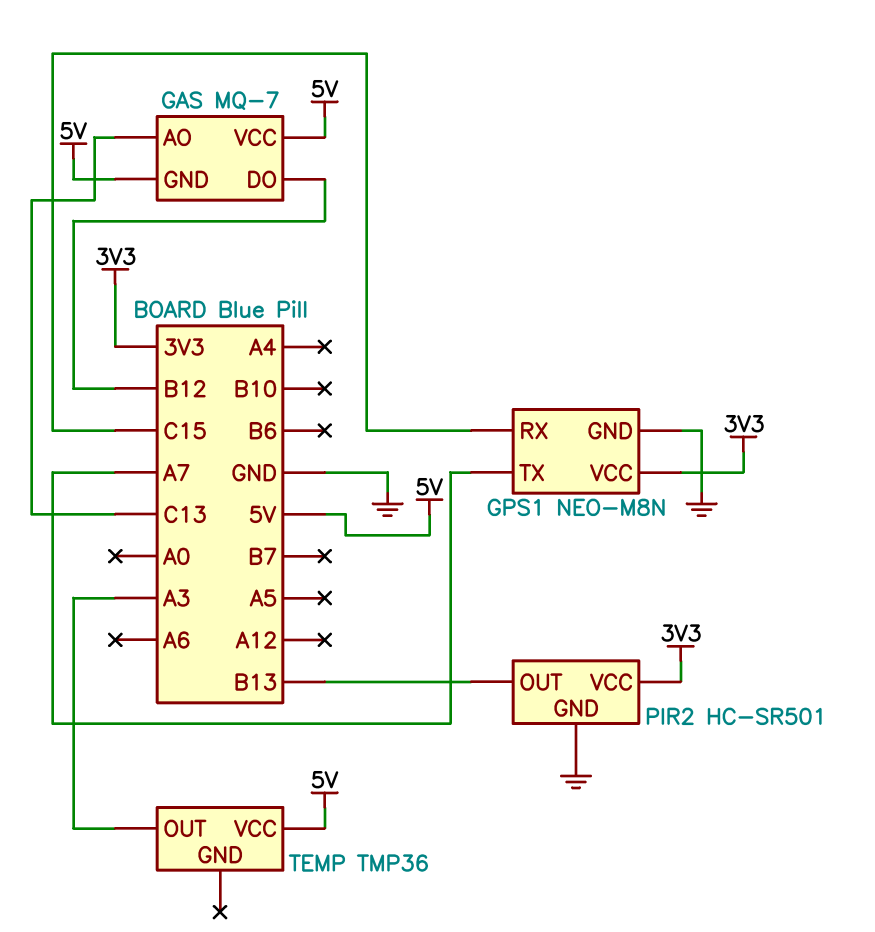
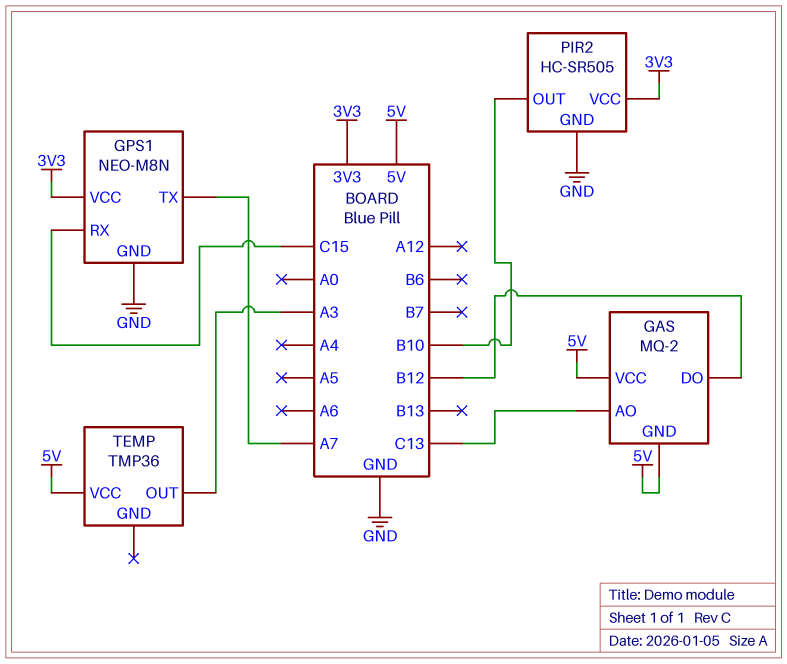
GAS: MQ-7 -> MQ-2
PIR2: HC-SR501 -> HC-SR505
PIR2 pin OUT: B13 -> B10

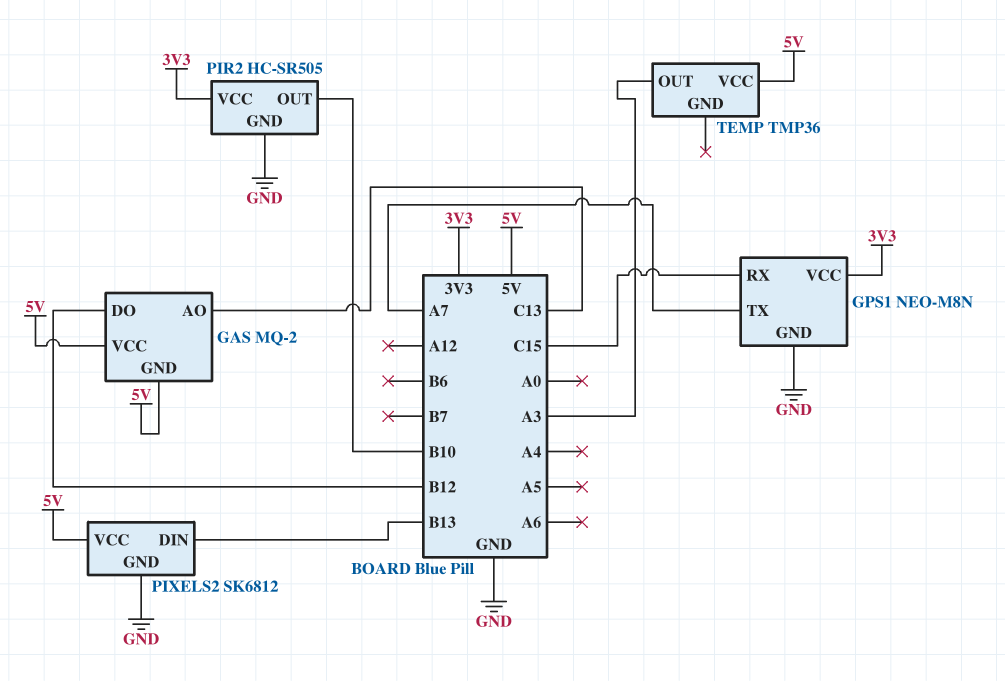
PIXELS2: none -> SK6812
PIXELS2 pin DIN: none -> B13
PIXELS2 pin GND: none -> GND
PIXELS2 pin VCC: none -> 5V

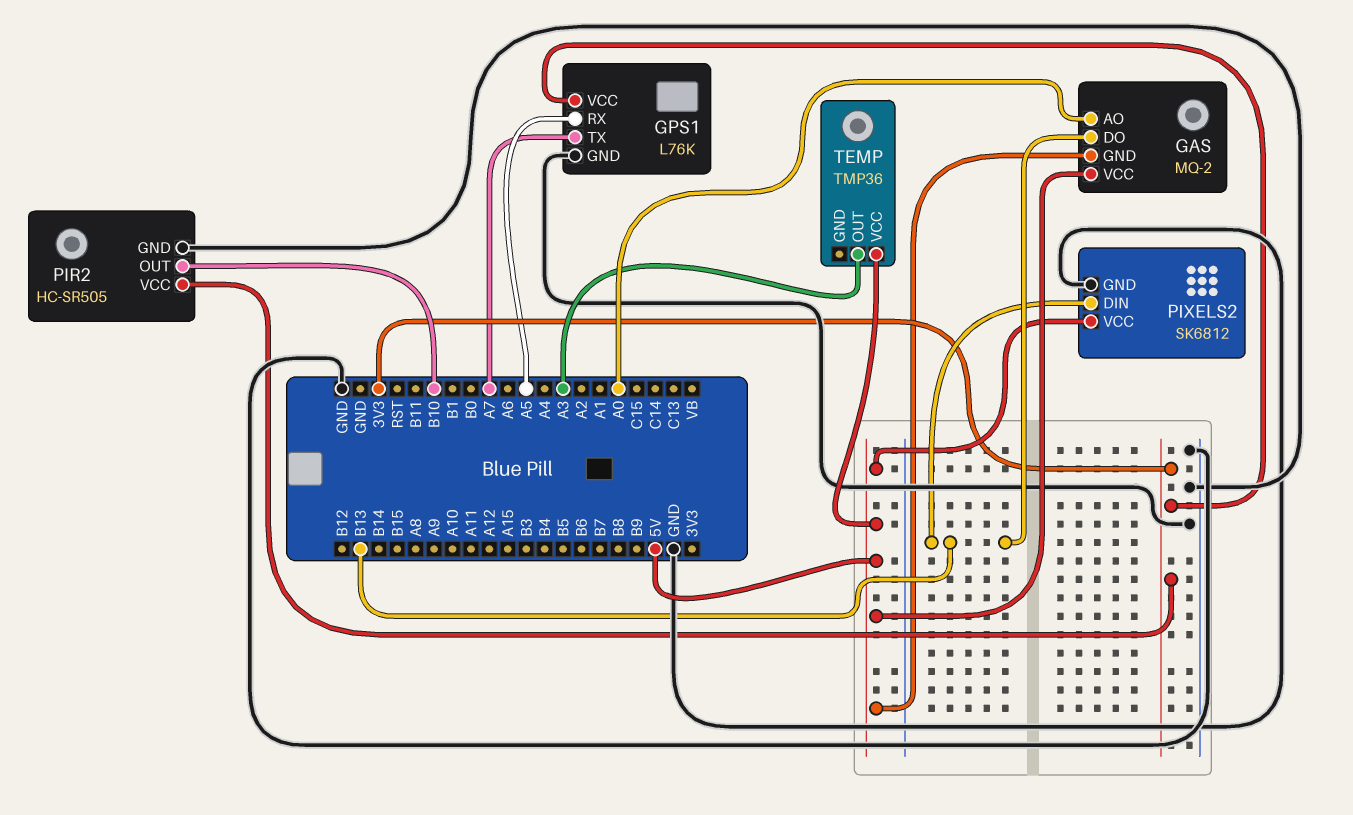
GAS pin AO: C13 -> A0
GAS pin DO: B12 -> B13
GPS1: NEO-M8N -> L76K
GPS1 pin RX: C15 -> A5

